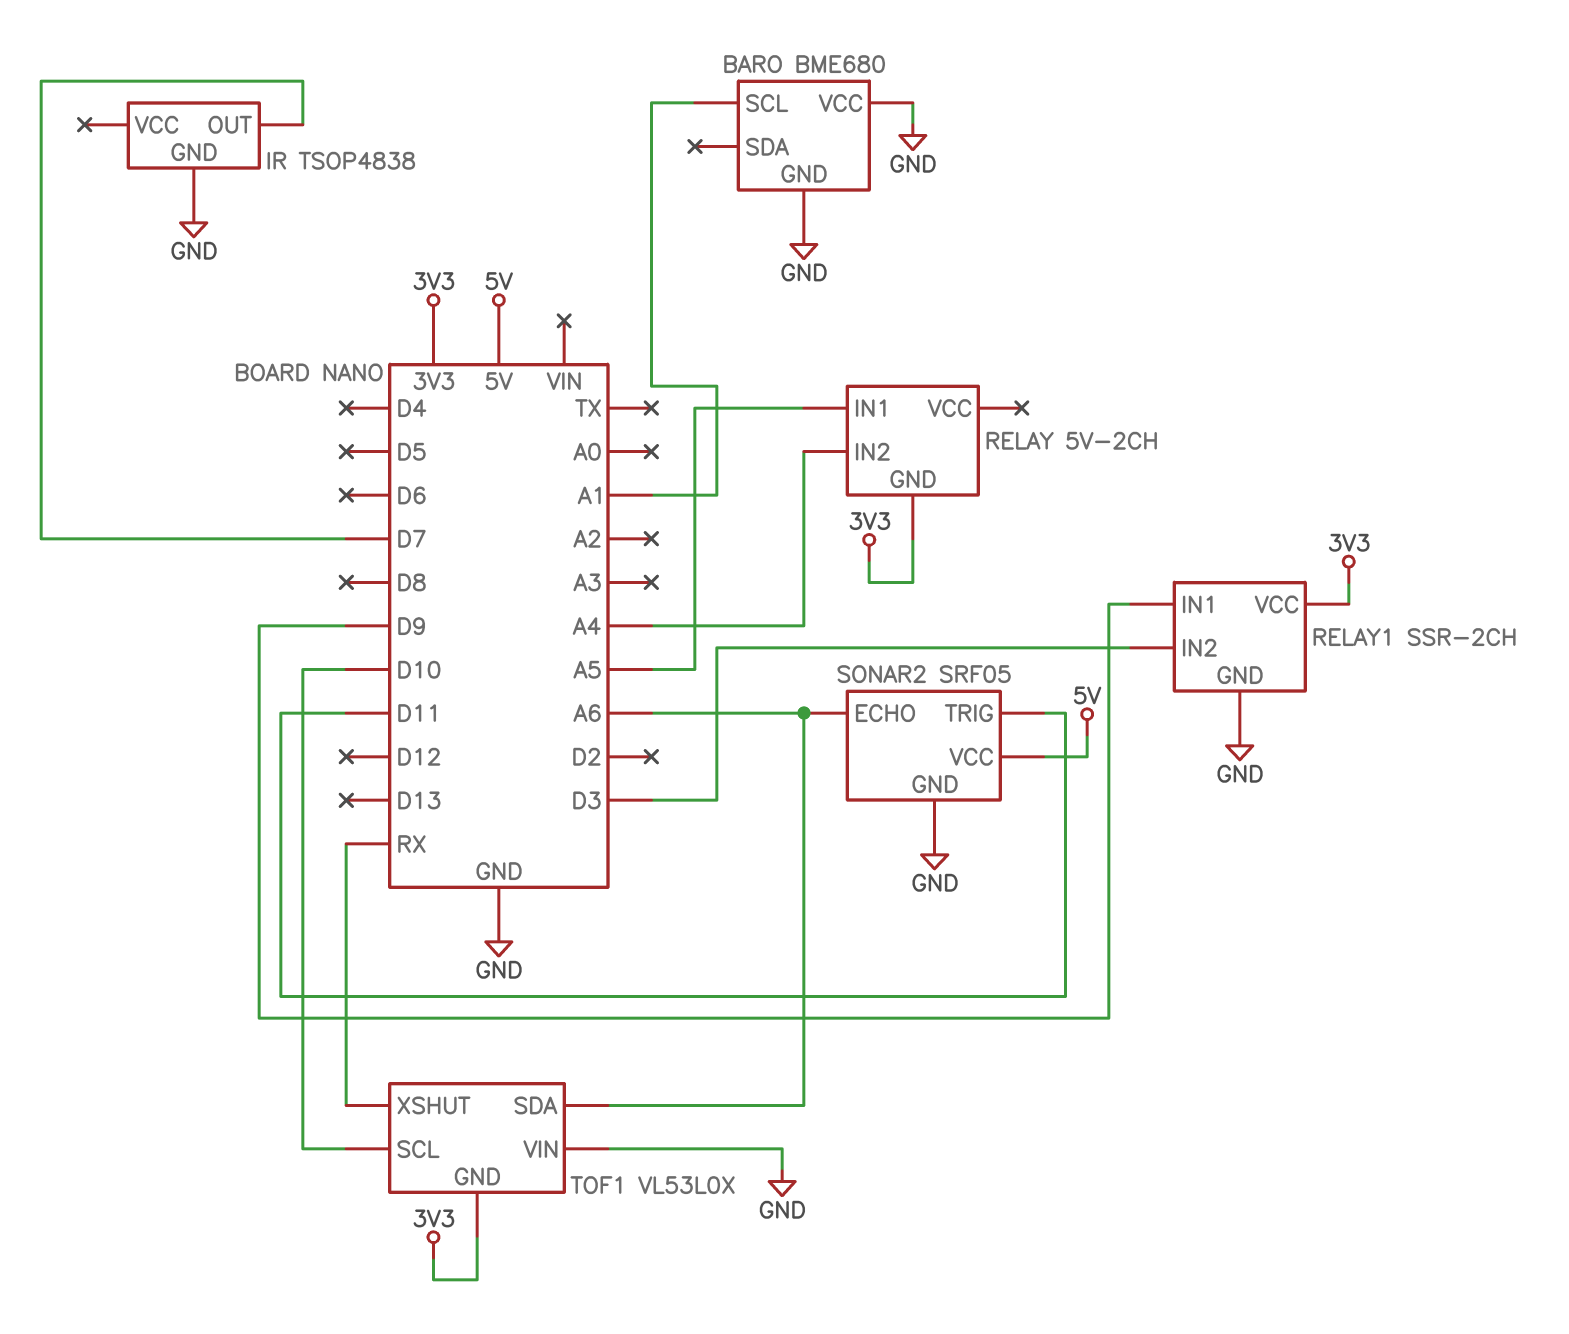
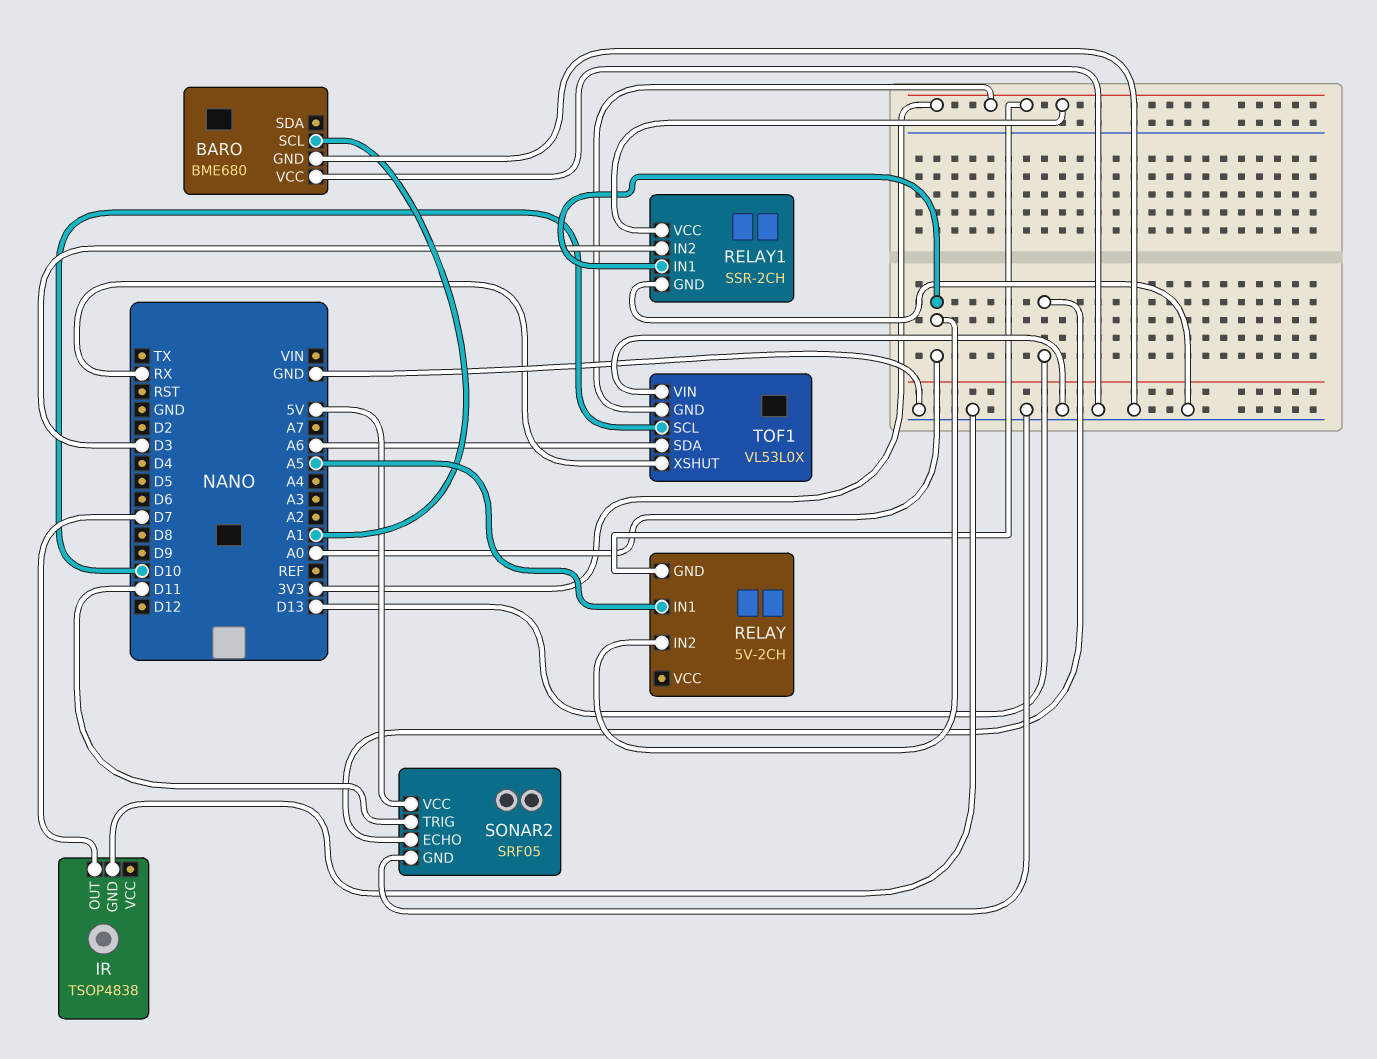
RELAY pin IN2: A4 -> A0
RELAY1 pin IN1: D9 -> A0
SONAR2 pin ECHO: A6 -> D13

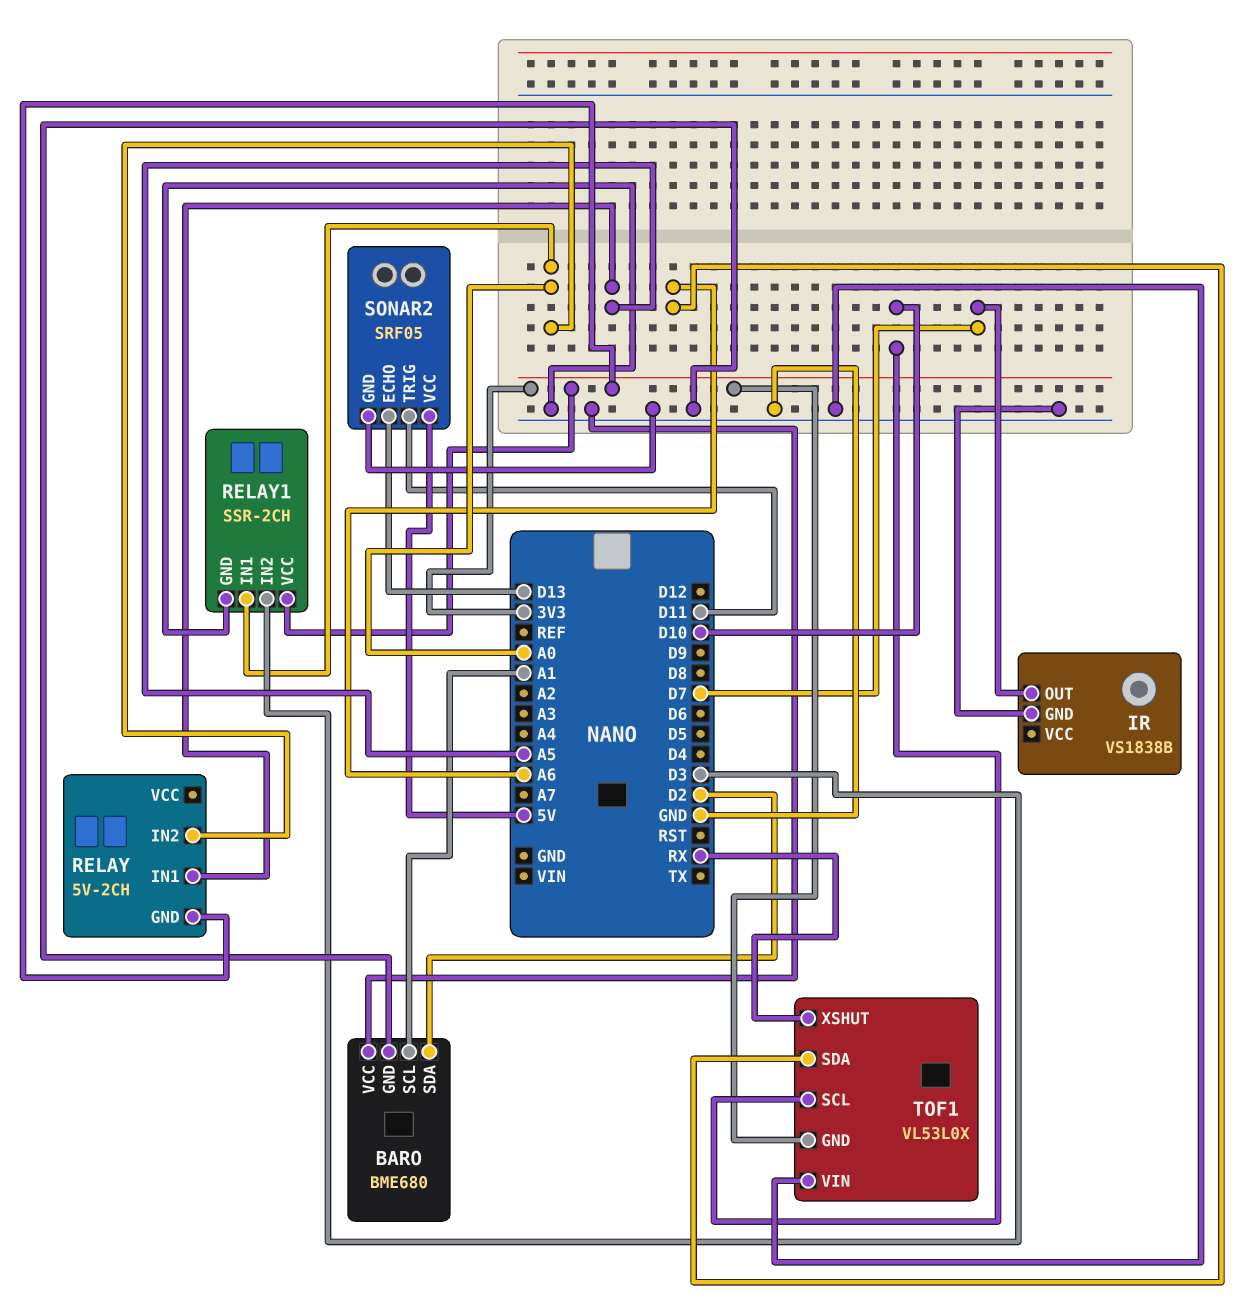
BARO pin SDA: none -> D2
IR: TSOP4838 -> VS1838B

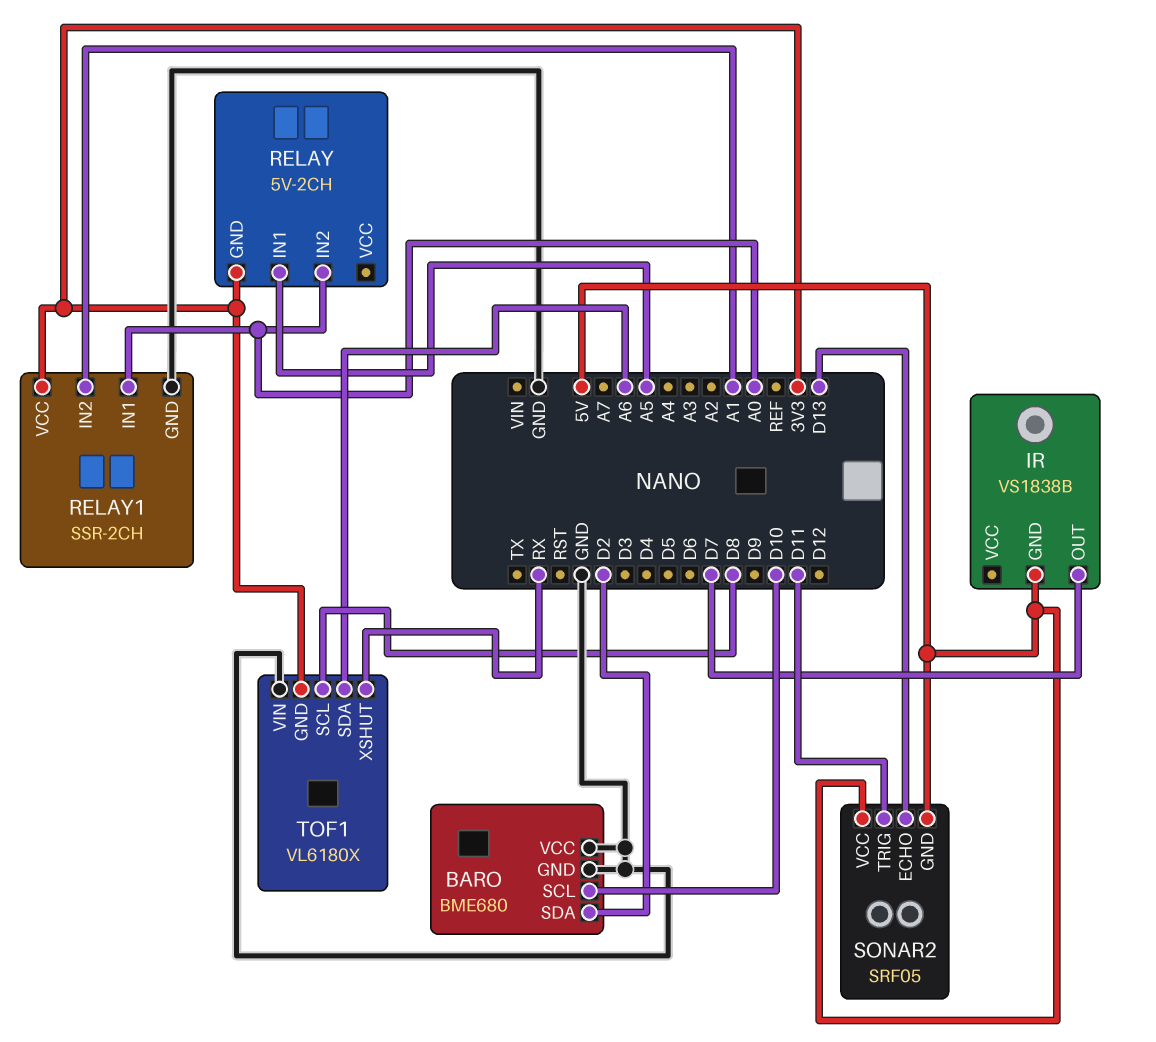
BARO pin SCL: A1 -> D10
IR pin GND: GND -> 5V
RELAY1 pin IN2: D3 -> A1
SONAR2 pin GND: GND -> 5V
TOF1: VL53L0X -> VL6180X
TOF1 pin SCL: D10 -> D8

